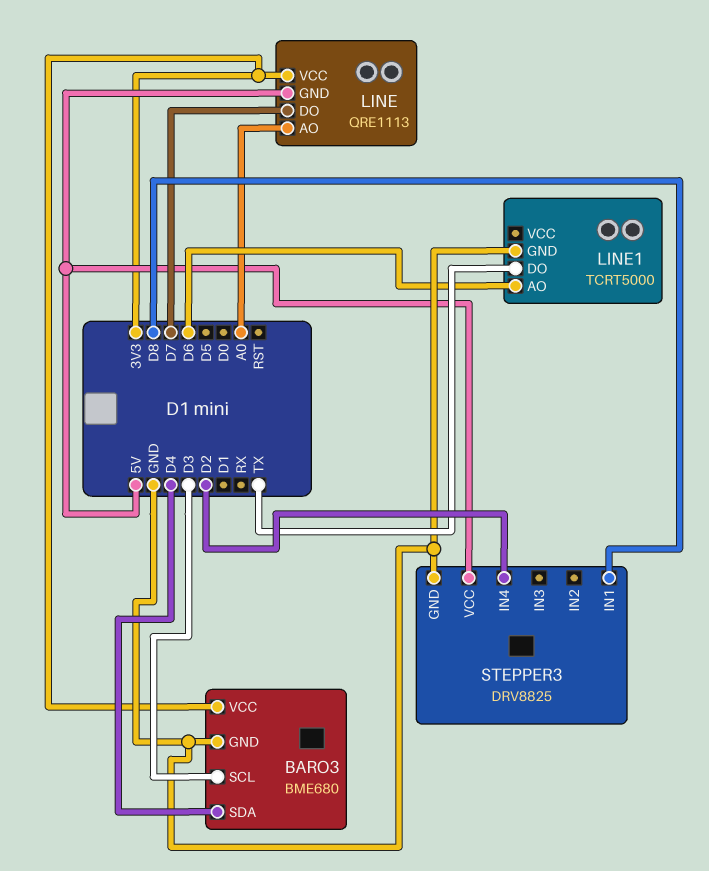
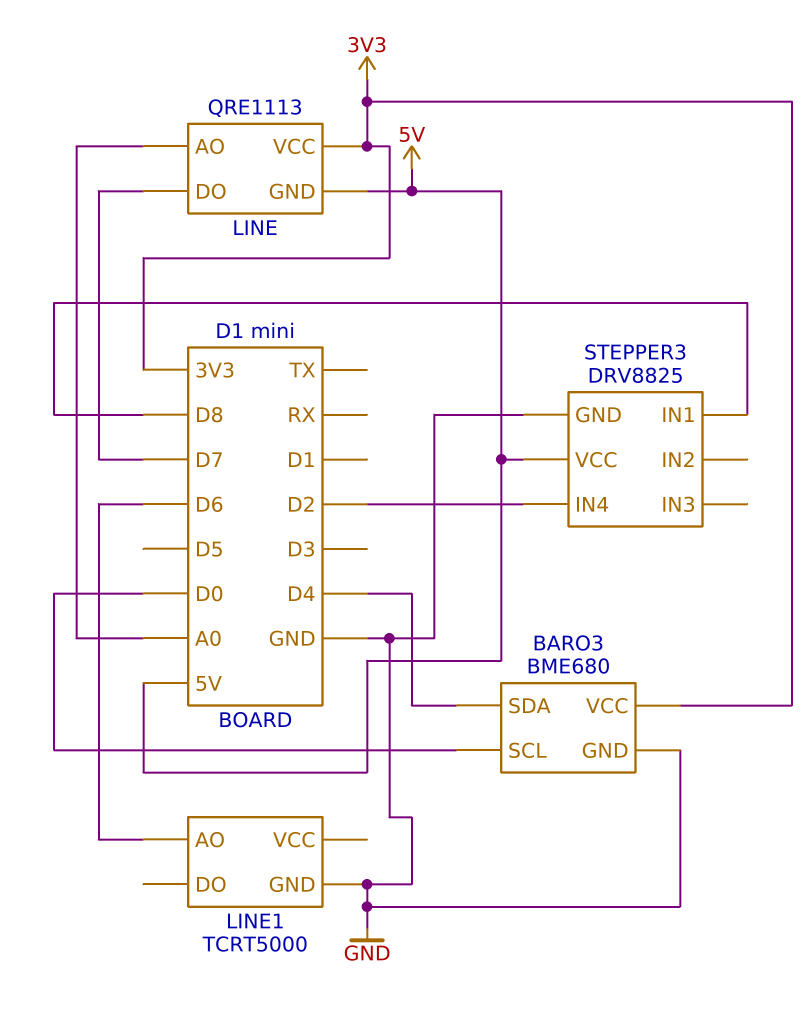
BARO3 pin SCL: D3 -> D0
LINE1 pin DO: TX -> none

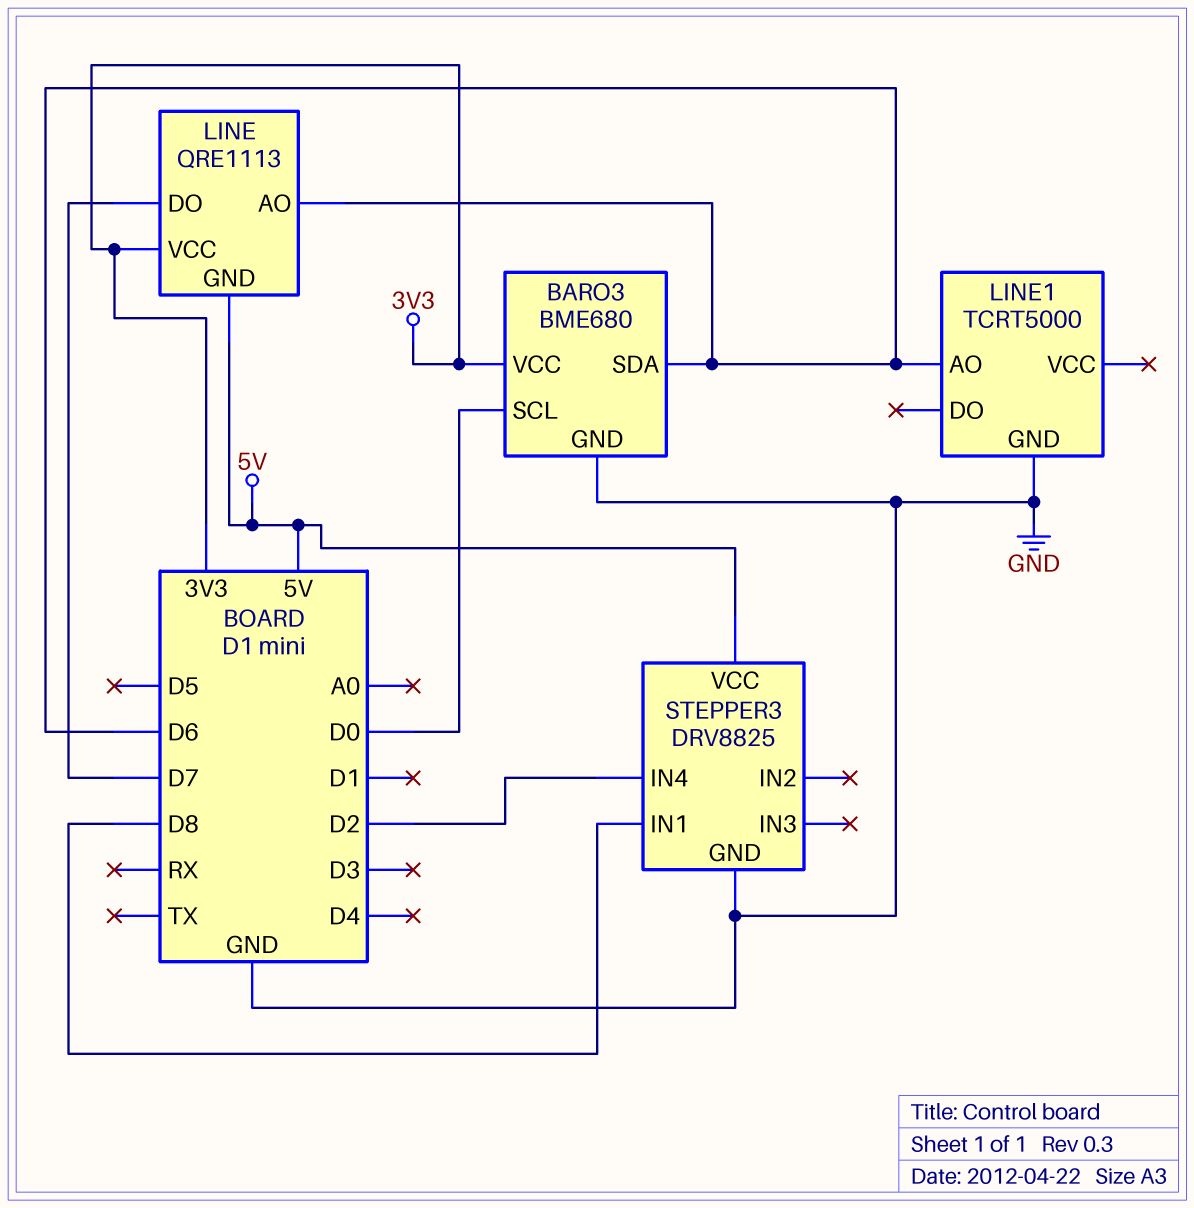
BARO3 pin SDA: D4 -> D6
LINE pin AO: A0 -> D6

